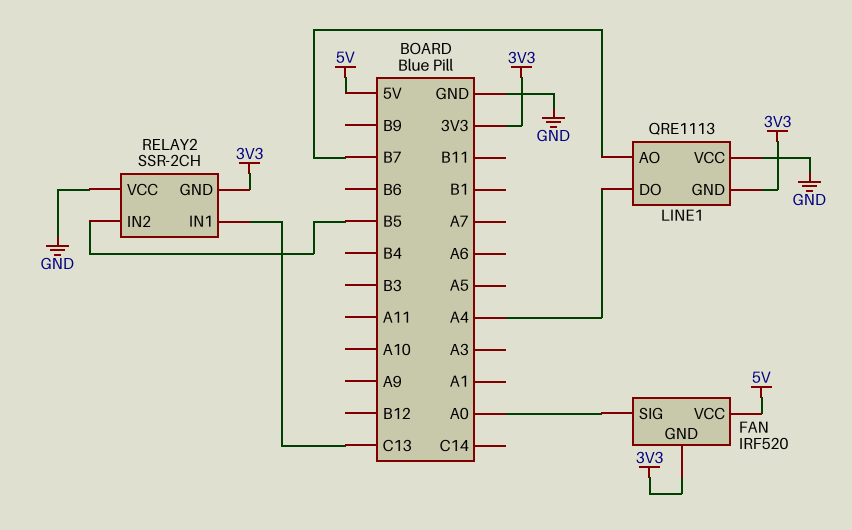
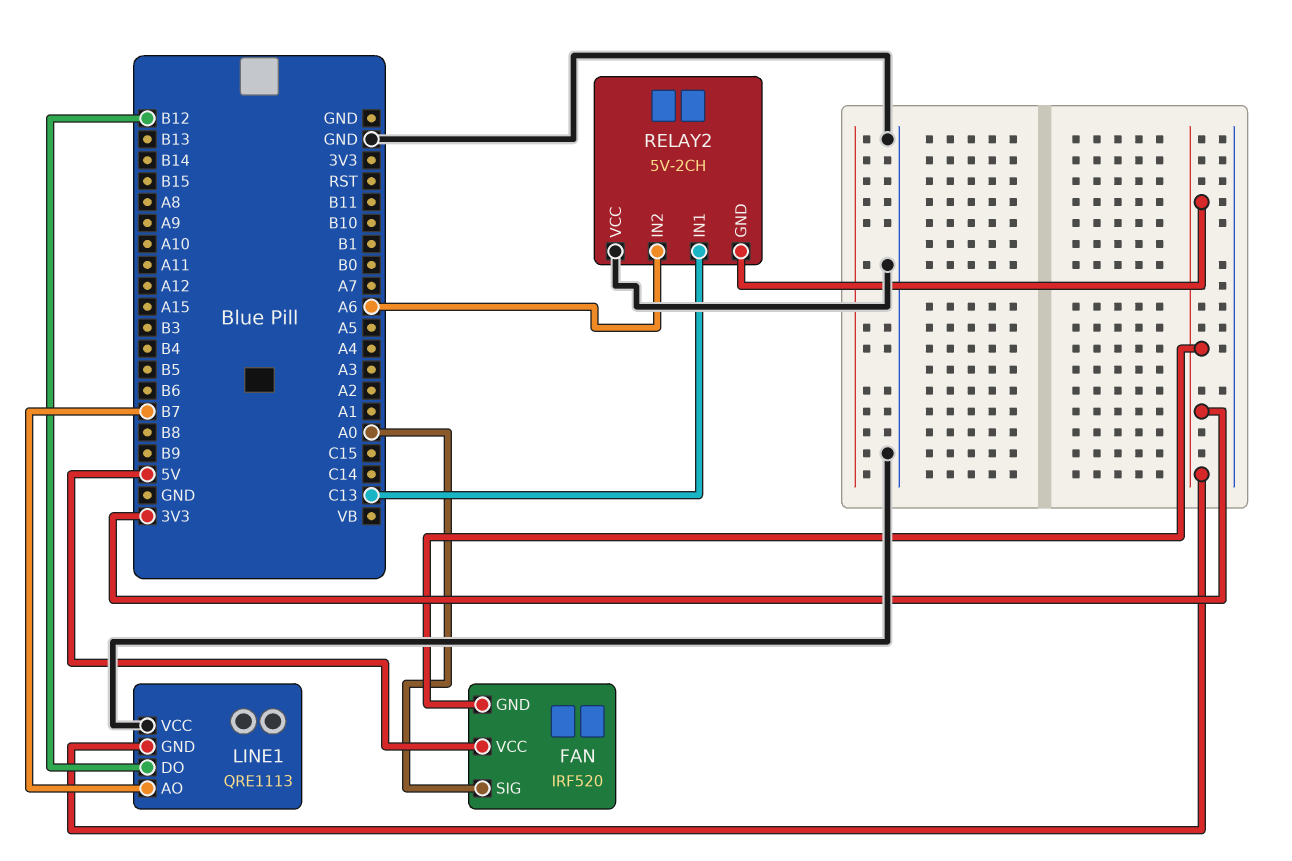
LINE1 pin DO: A4 -> B12
RELAY2: SSR-2CH -> 5V-2CH
RELAY2 pin IN2: B5 -> A6

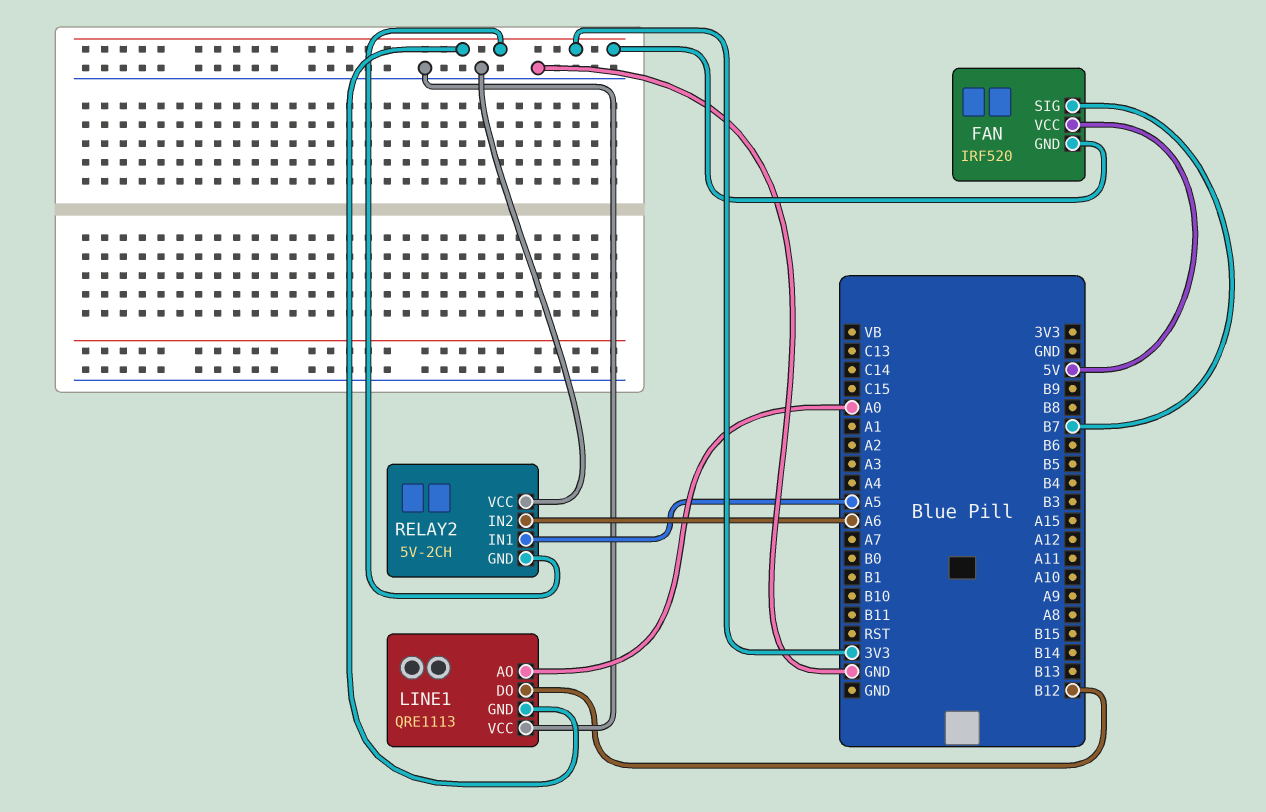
FAN pin SIG: A0 -> B7
LINE1 pin AO: B7 -> A0
RELAY2 pin IN1: C13 -> A5

